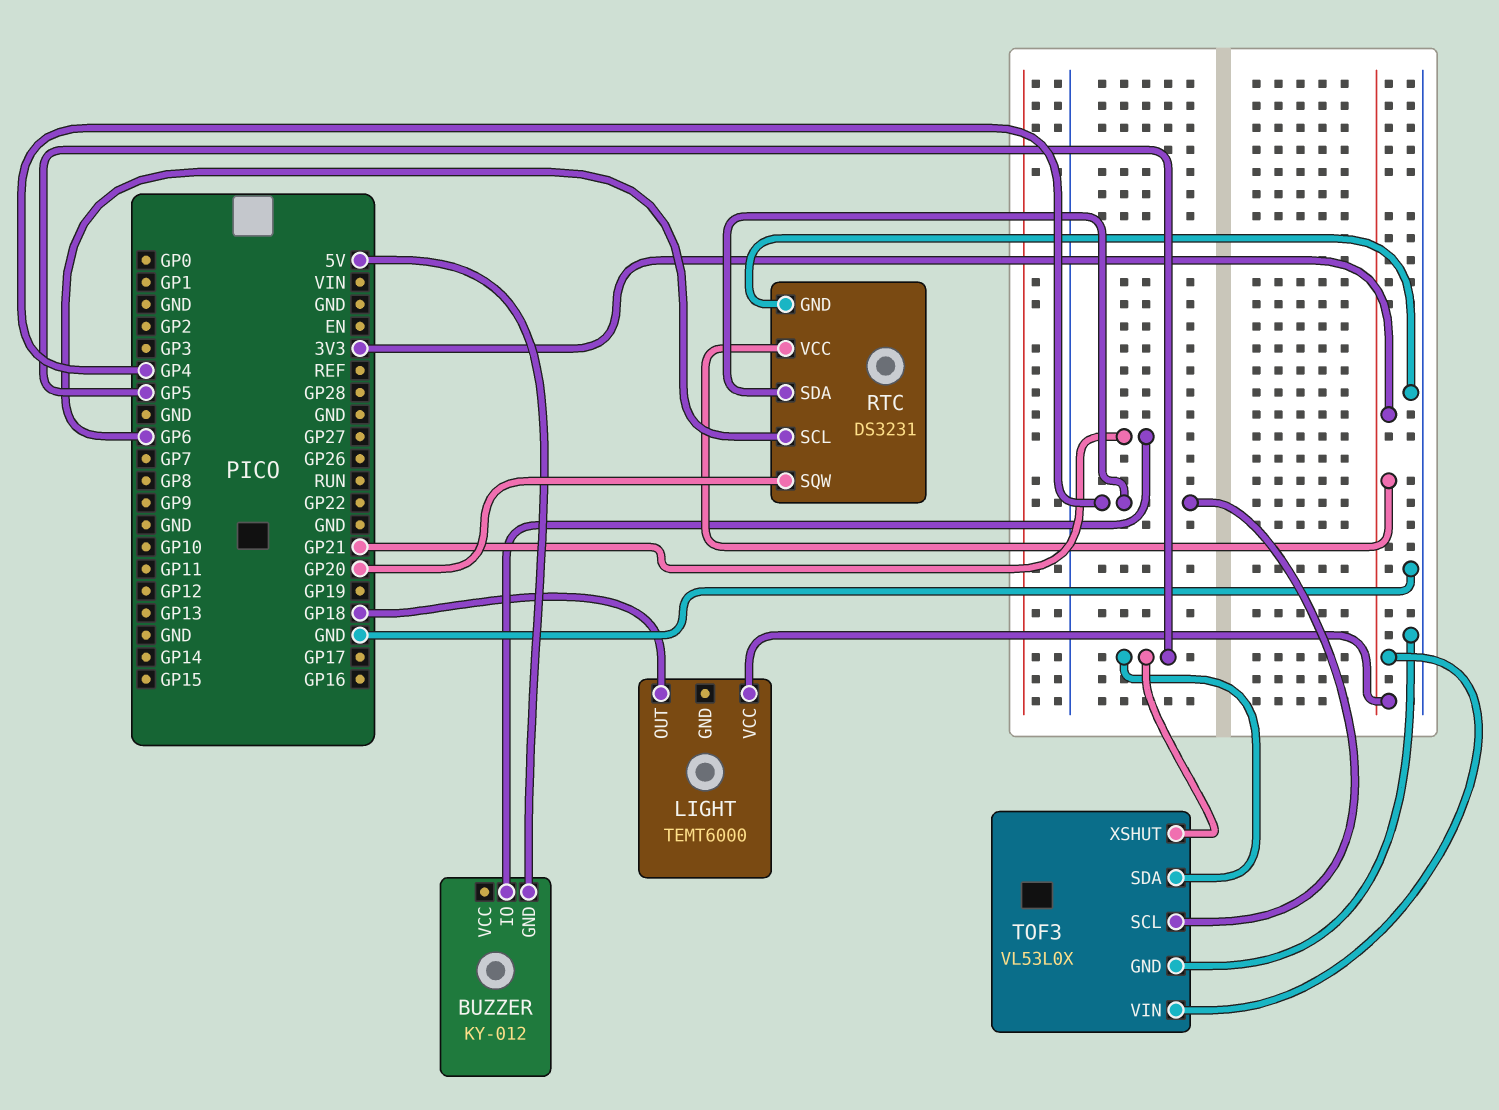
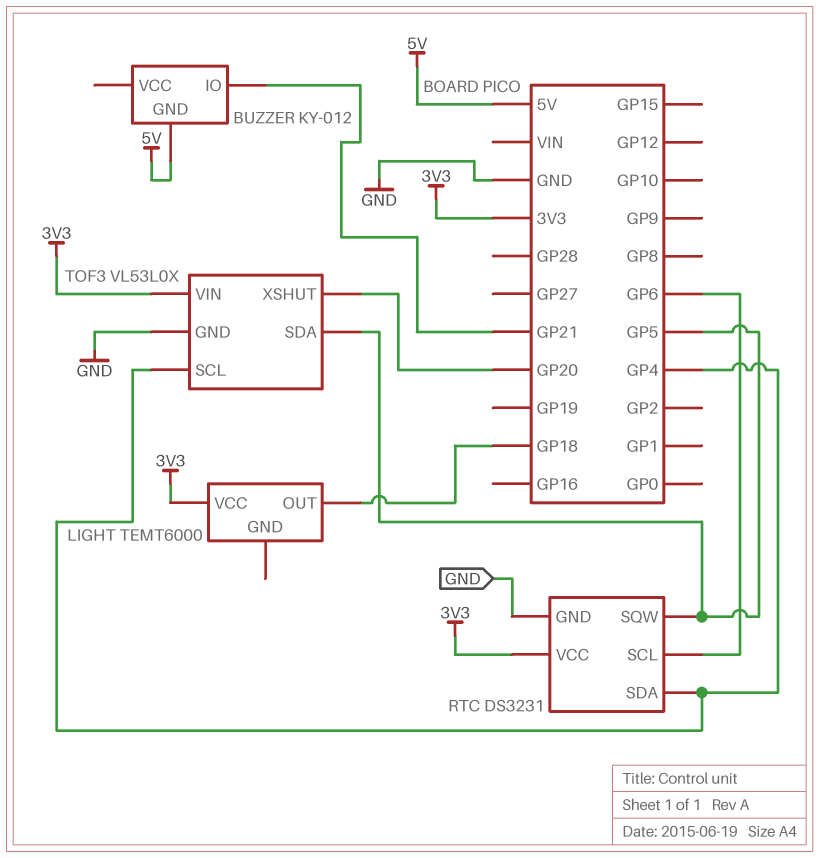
RTC pin SQW: GP20 -> GP5
TOF3 pin XSHUT: GP5 -> GP20

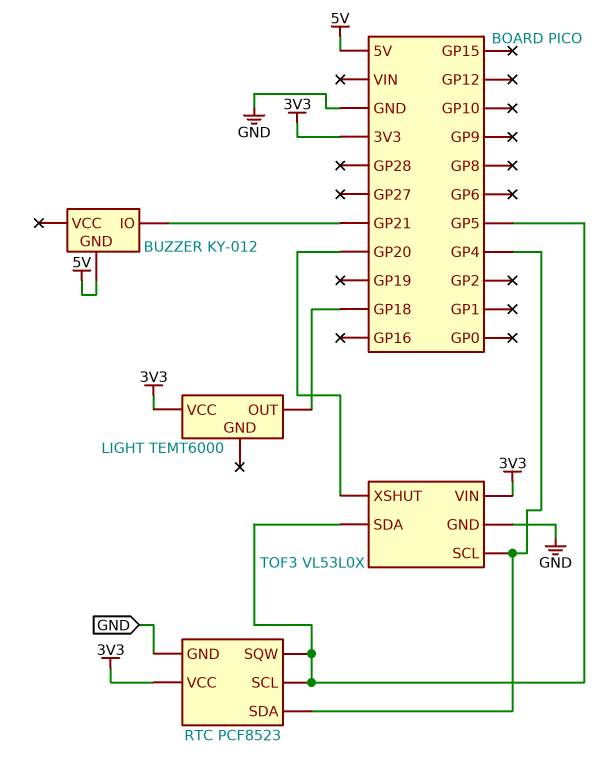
RTC: DS3231 -> PCF8523
RTC pin SCL: GP6 -> GP5

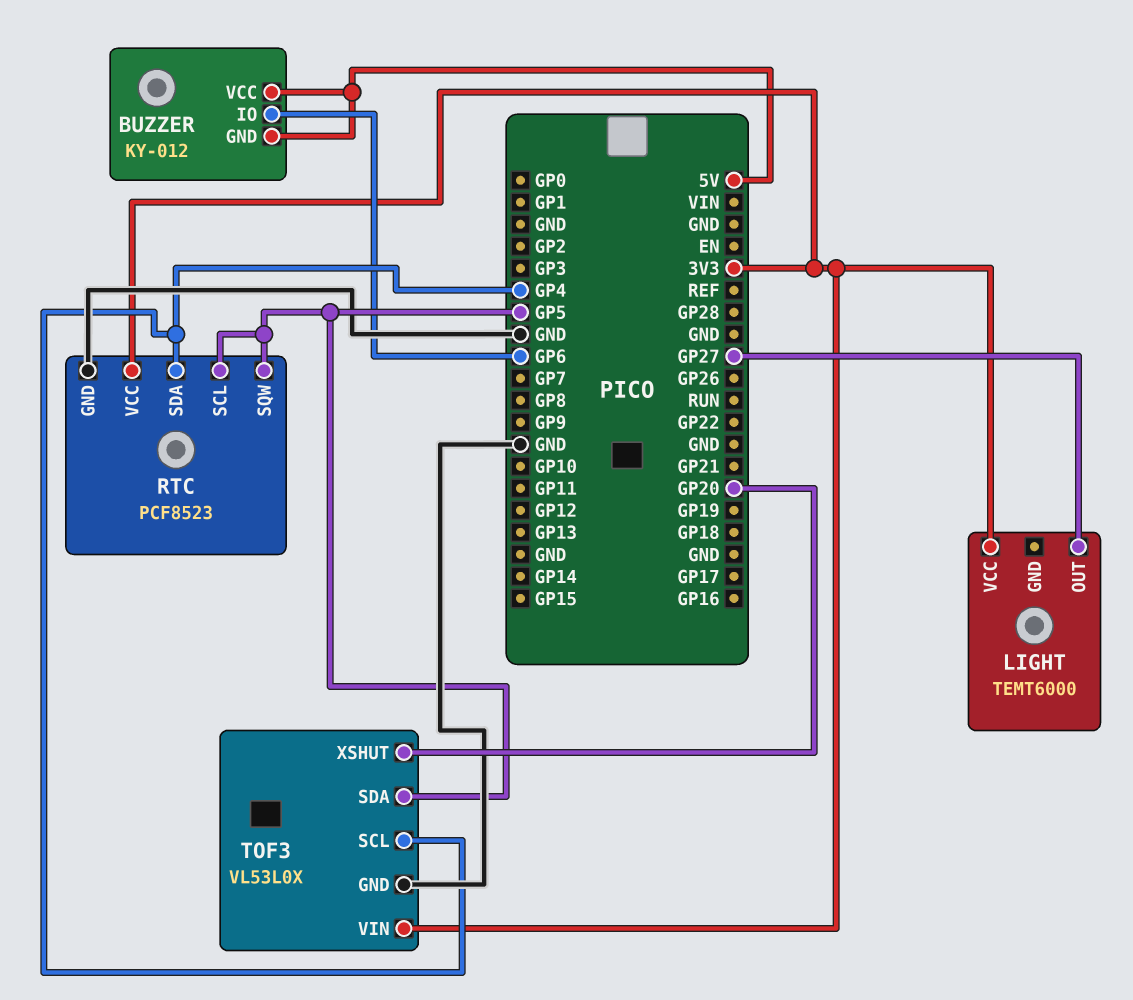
BUZZER pin IO: GP21 -> GP6
BUZZER pin VCC: none -> 5V
LIGHT pin OUT: GP18 -> GP27

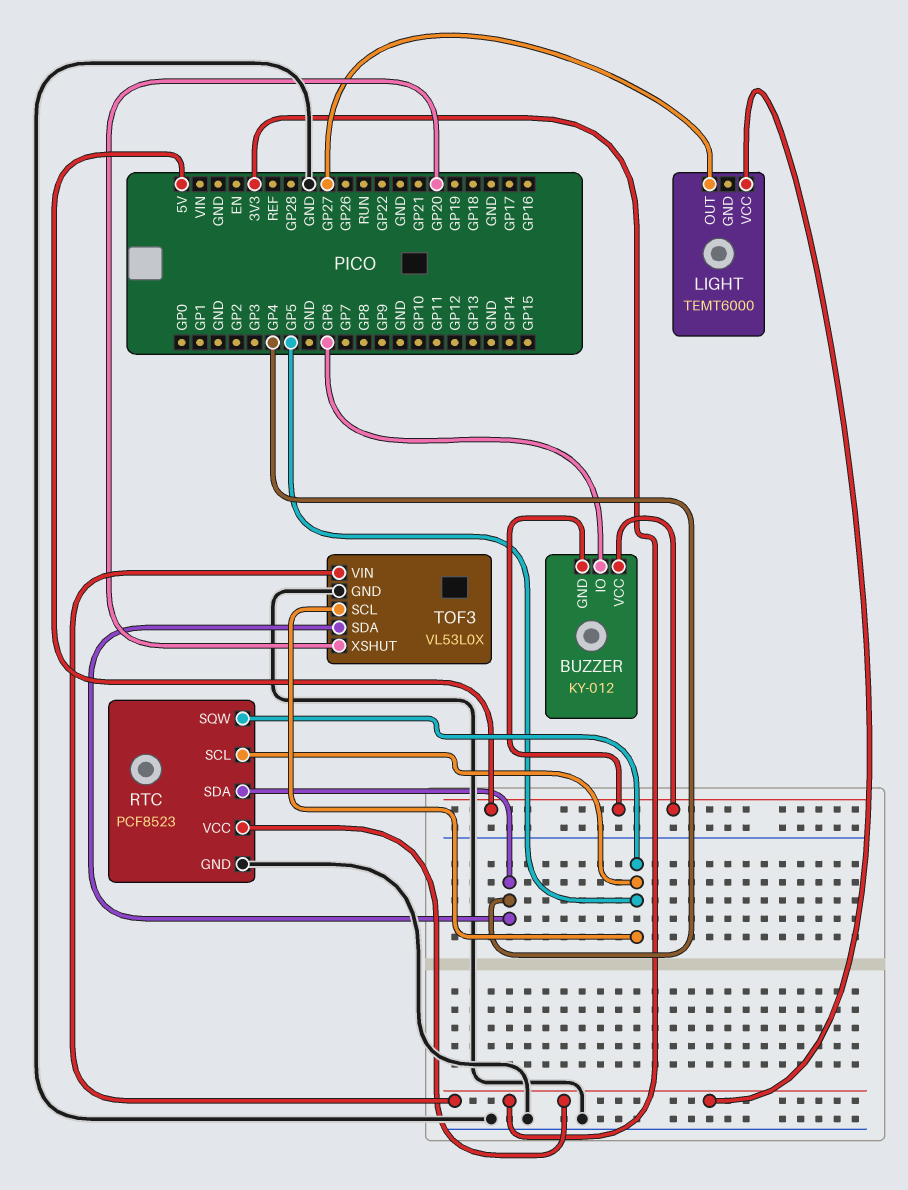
TOF3 pin SCL: GP4 -> GP5
TOF3 pin SDA: GP5 -> GP4

